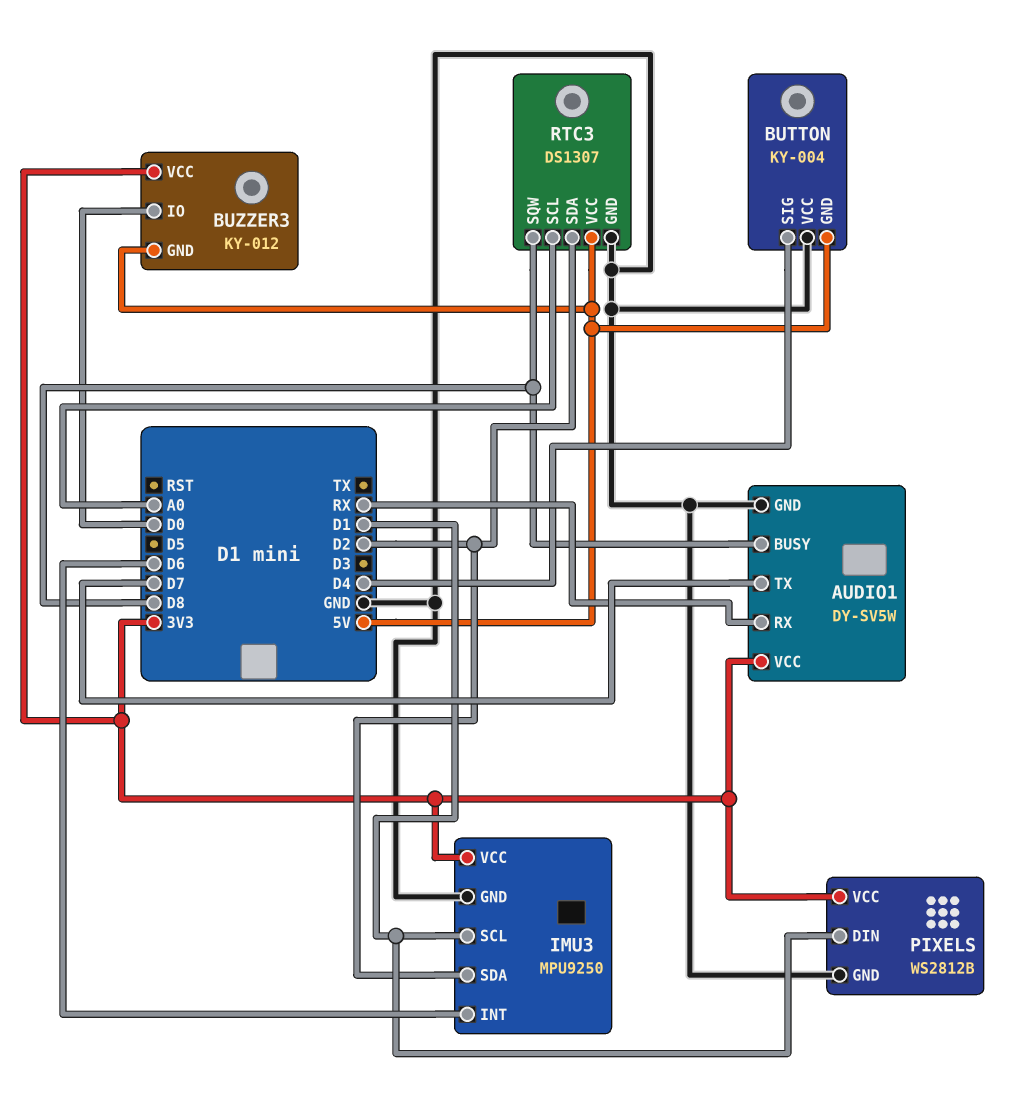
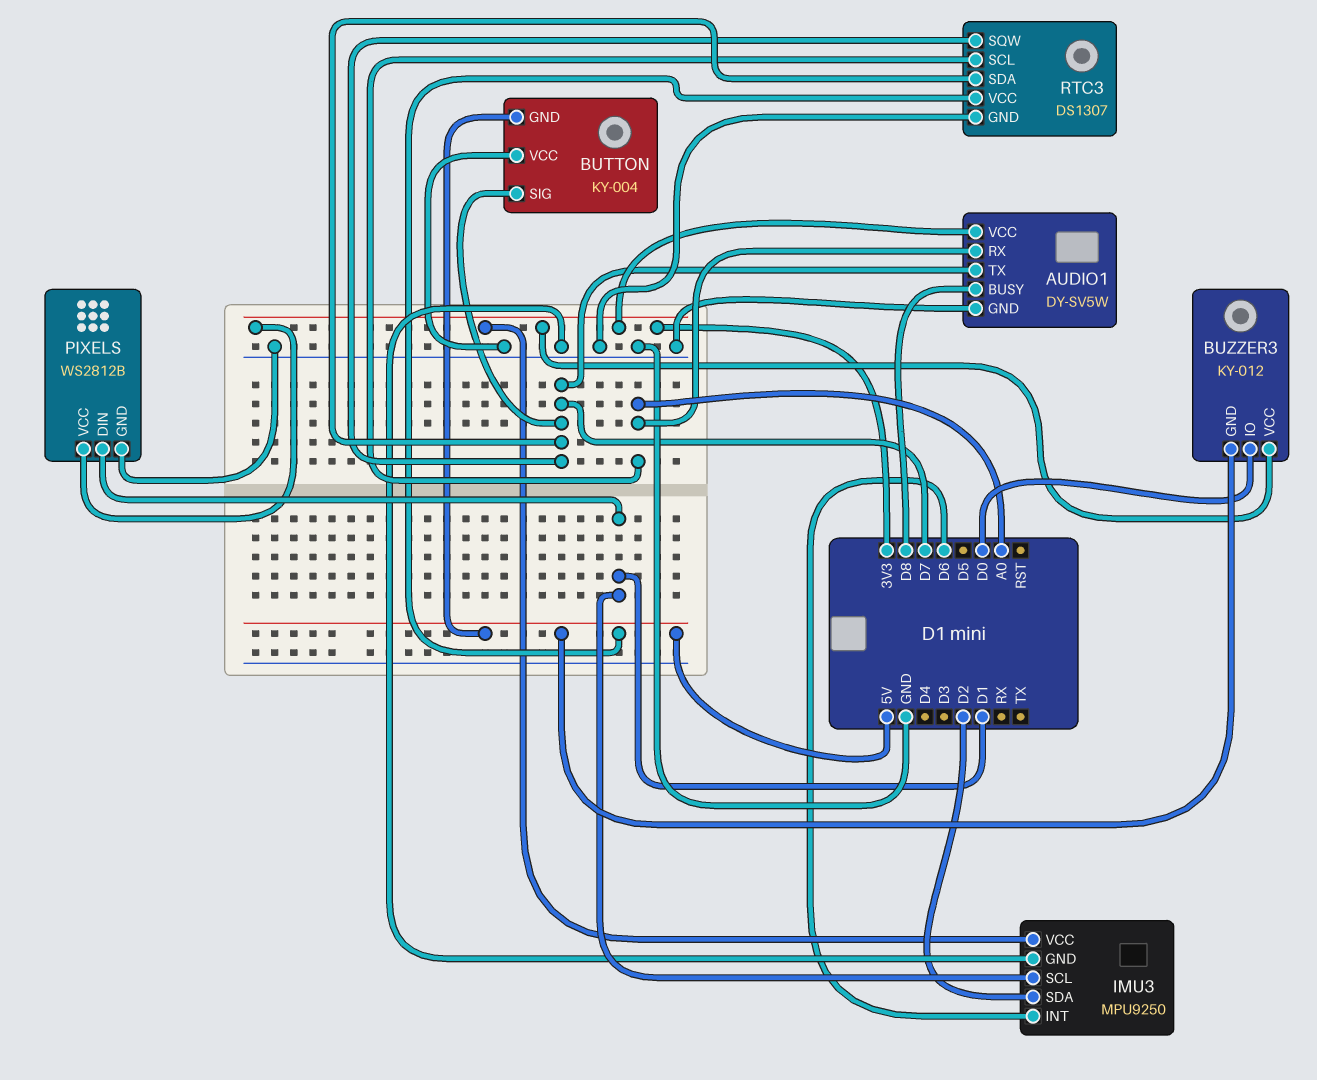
AUDIO1 pin RX: RX -> A0
BUTTON pin SIG: D4 -> D7
RTC3 pin SDA: D2 -> D7
RTC3 pin SQW: D8 -> D7

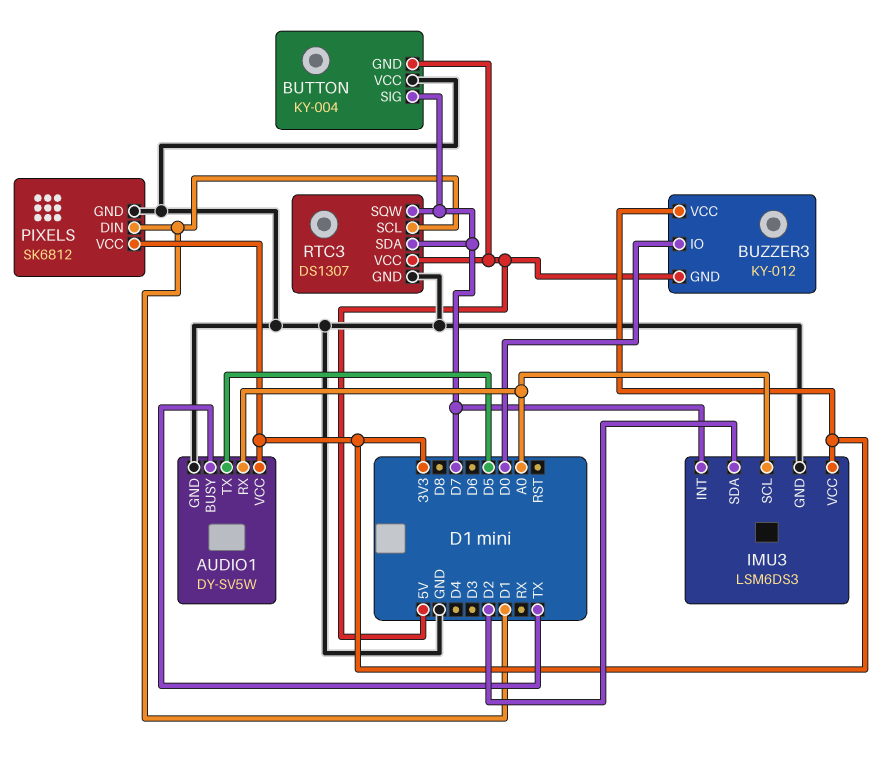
AUDIO1 pin BUSY: D8 -> TX
AUDIO1 pin TX: D7 -> D5
IMU3: MPU9250 -> LSM6DS3
IMU3 pin INT: D6 -> D7
IMU3 pin SCL: D1 -> A0
PIXELS: WS2812B -> SK6812
RTC3 pin SCL: A0 -> D1

